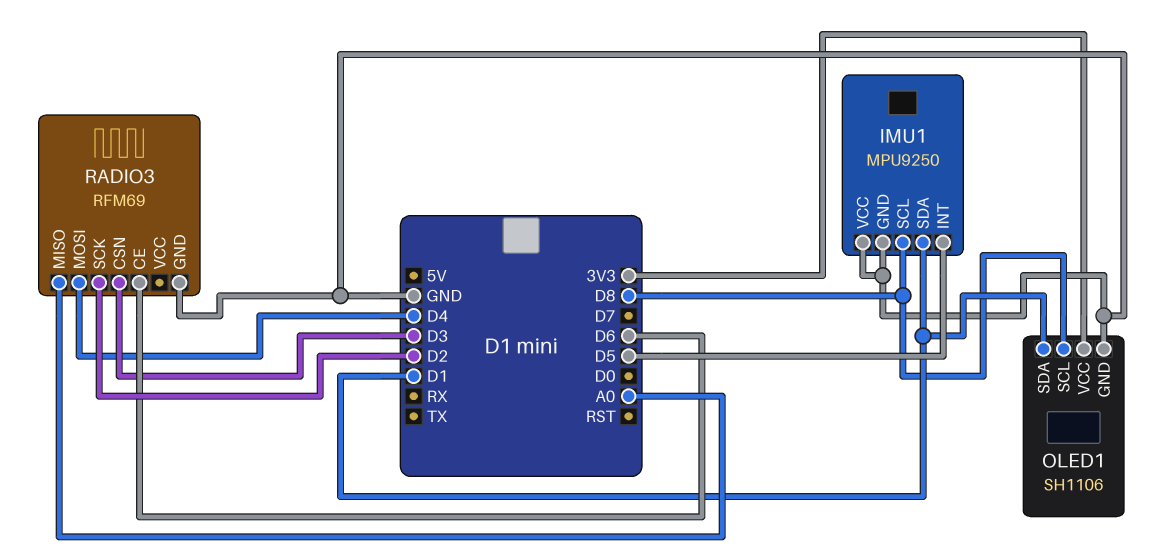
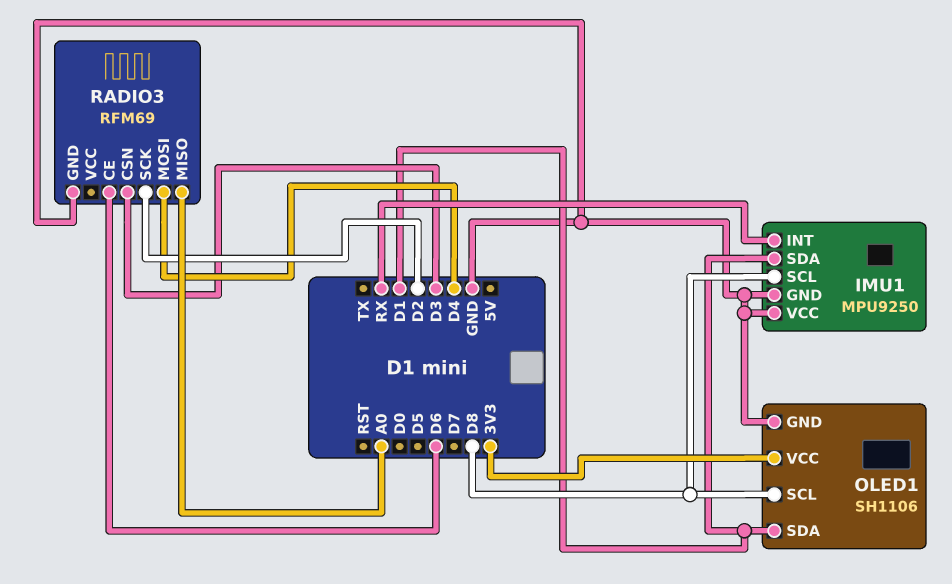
IMU1 pin INT: D5 -> RX

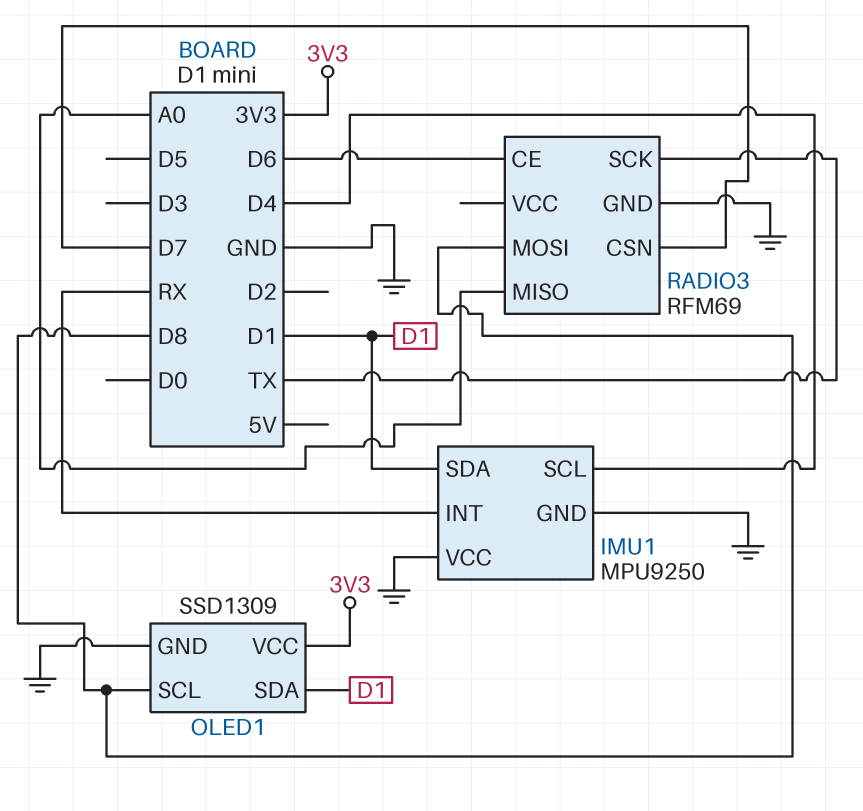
IMU1 pin SCL: D8 -> D4
OLED1: SH1106 -> SSD1309
RADIO3 pin CSN: D3 -> D7
RADIO3 pin MOSI: D4 -> D8
RADIO3 pin SCK: D2 -> TX

